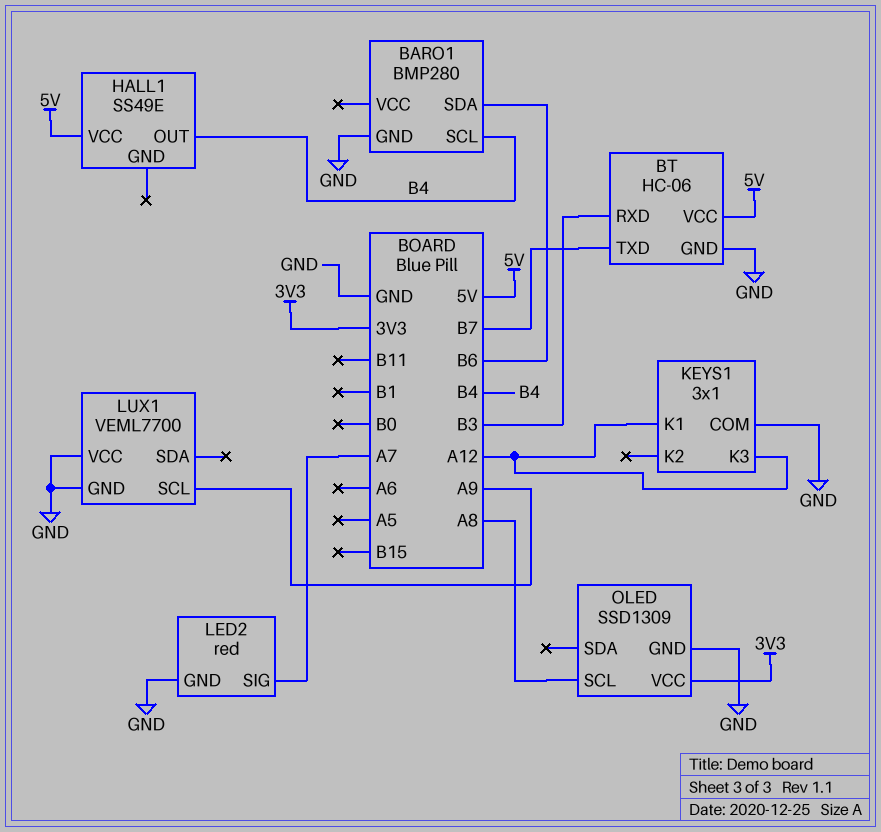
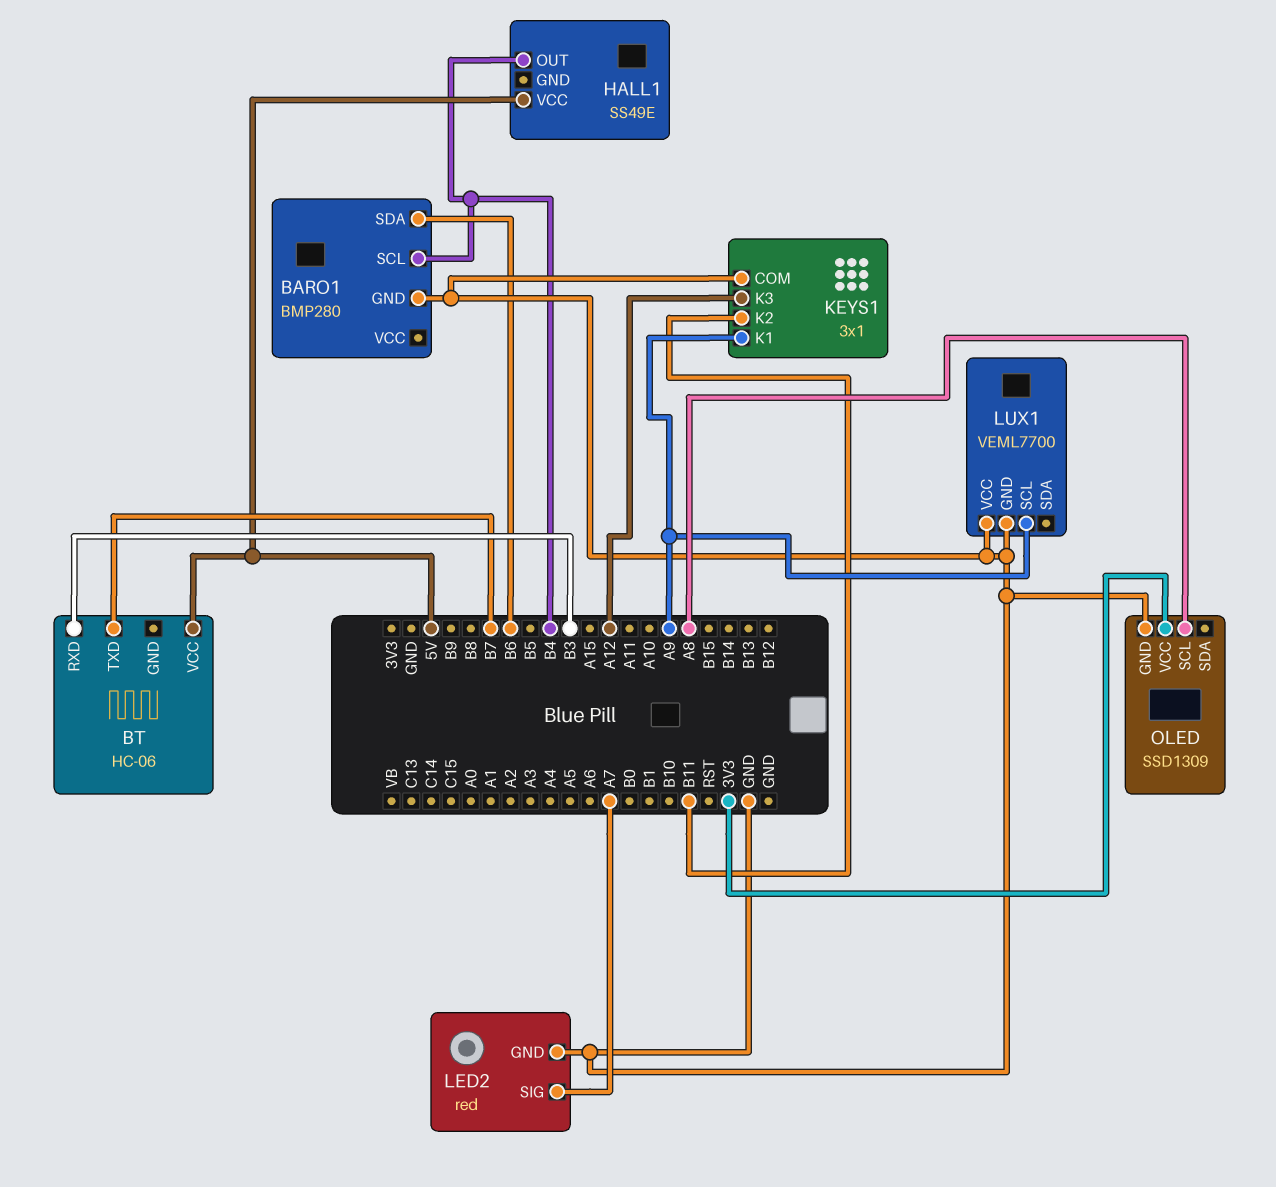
BT pin GND: GND -> none
KEYS1 pin K1: A12 -> A9
KEYS1 pin K2: none -> B11

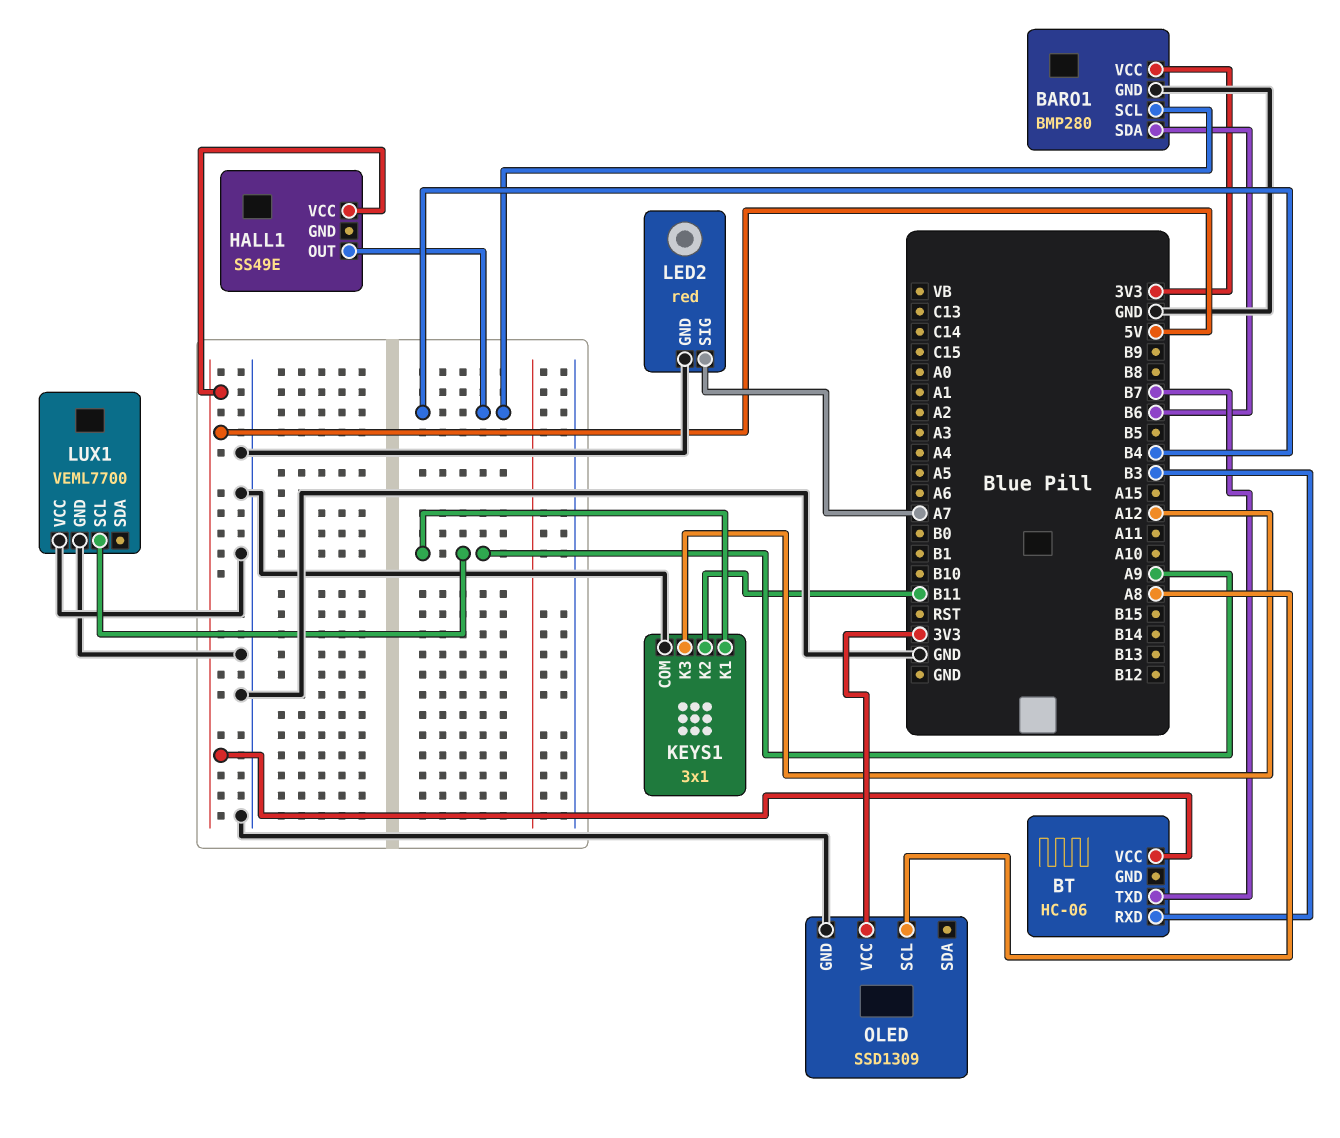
BARO1 pin VCC: none -> 3V3

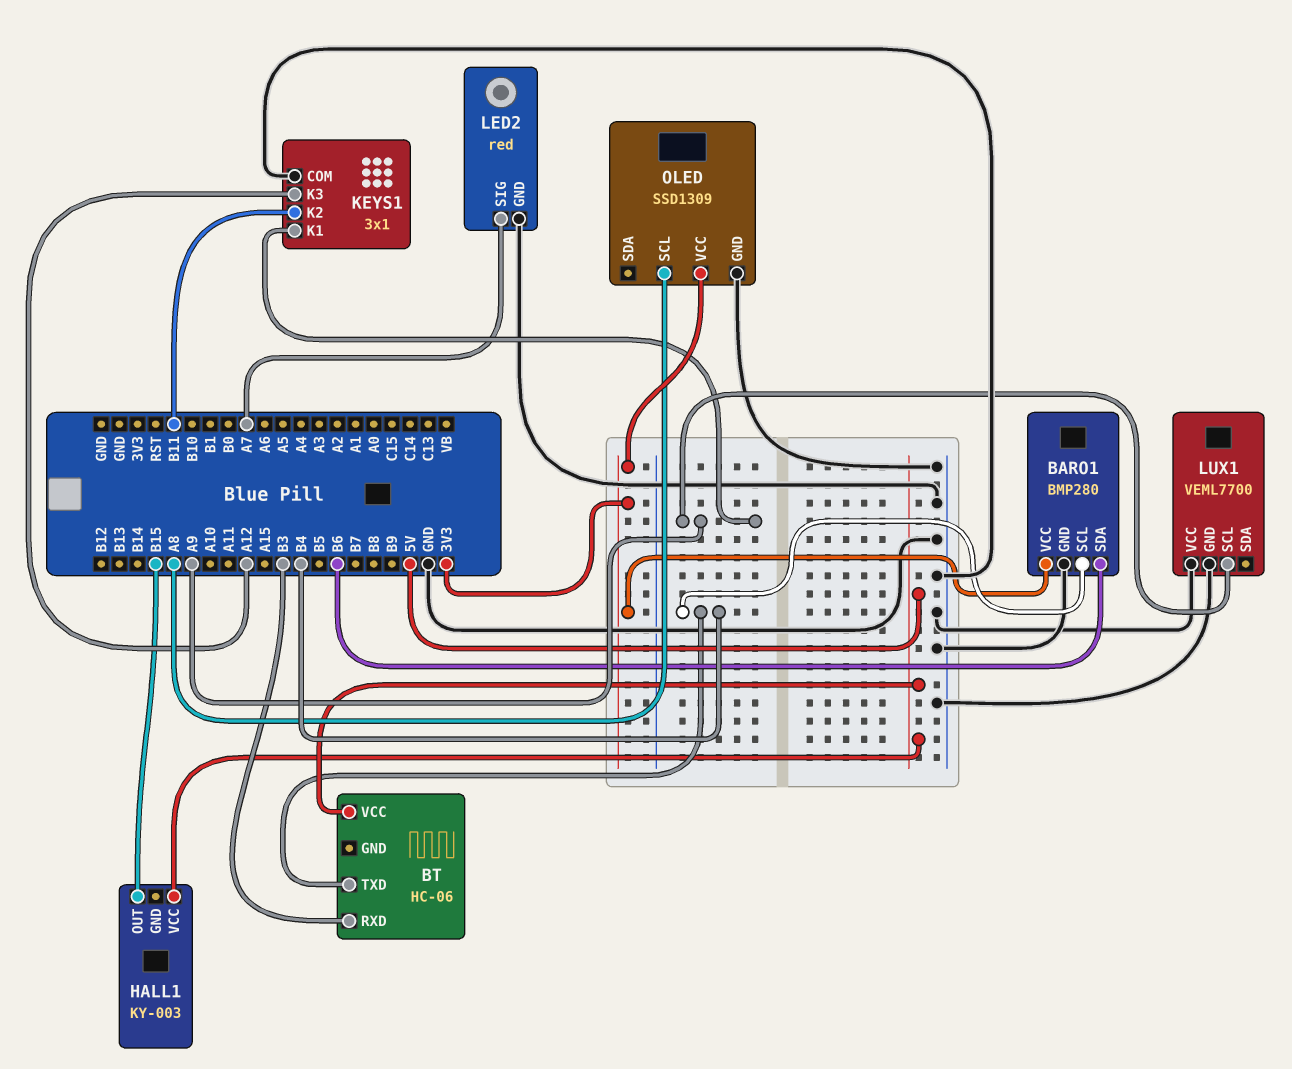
BT pin TXD: B7 -> B4
HALL1: SS49E -> KY-003
HALL1 pin OUT: B4 -> B15

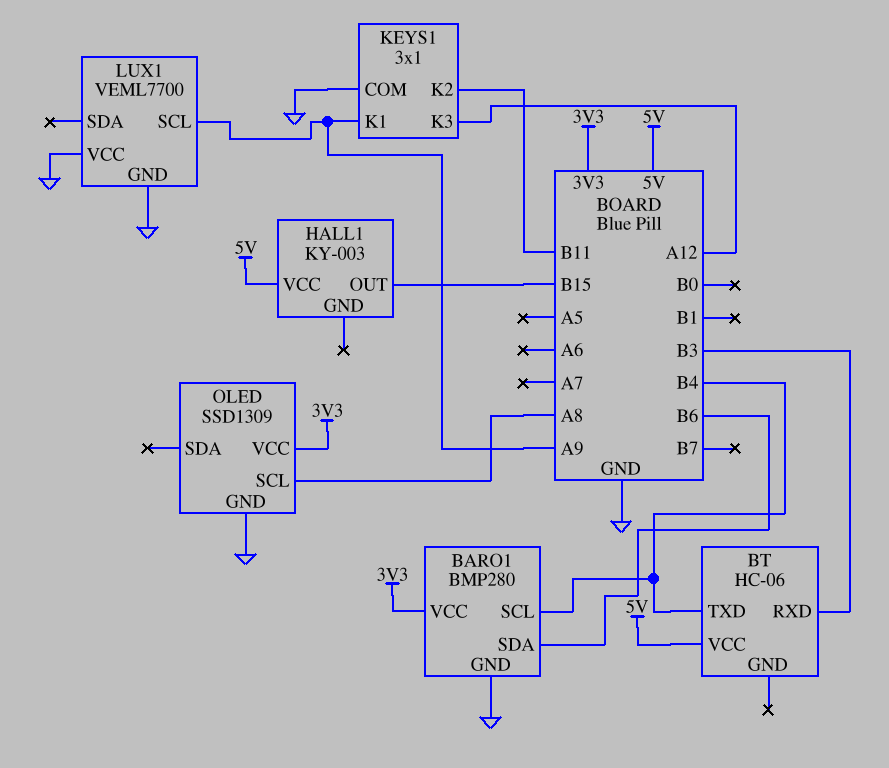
LED2: red -> none
LED2 pin GND: GND -> none
LED2 pin SIG: A7 -> none

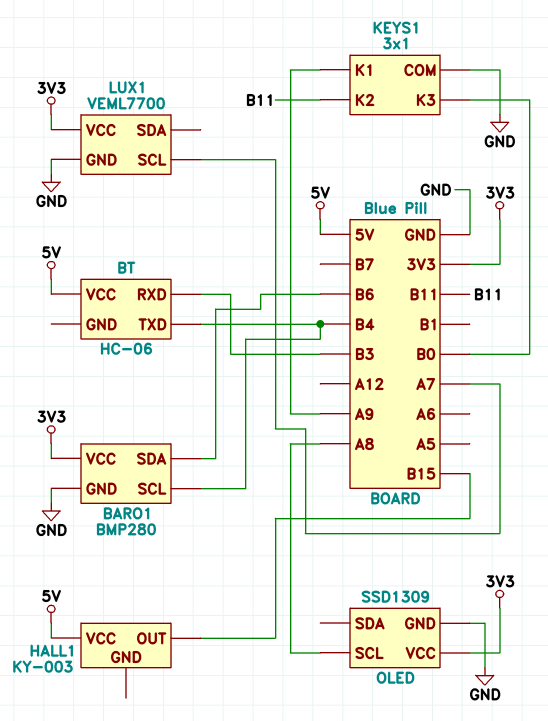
KEYS1 pin K3: A12 -> B0
LUX1 pin SCL: A9 -> A7
LUX1 pin VCC: GND -> 3V3

